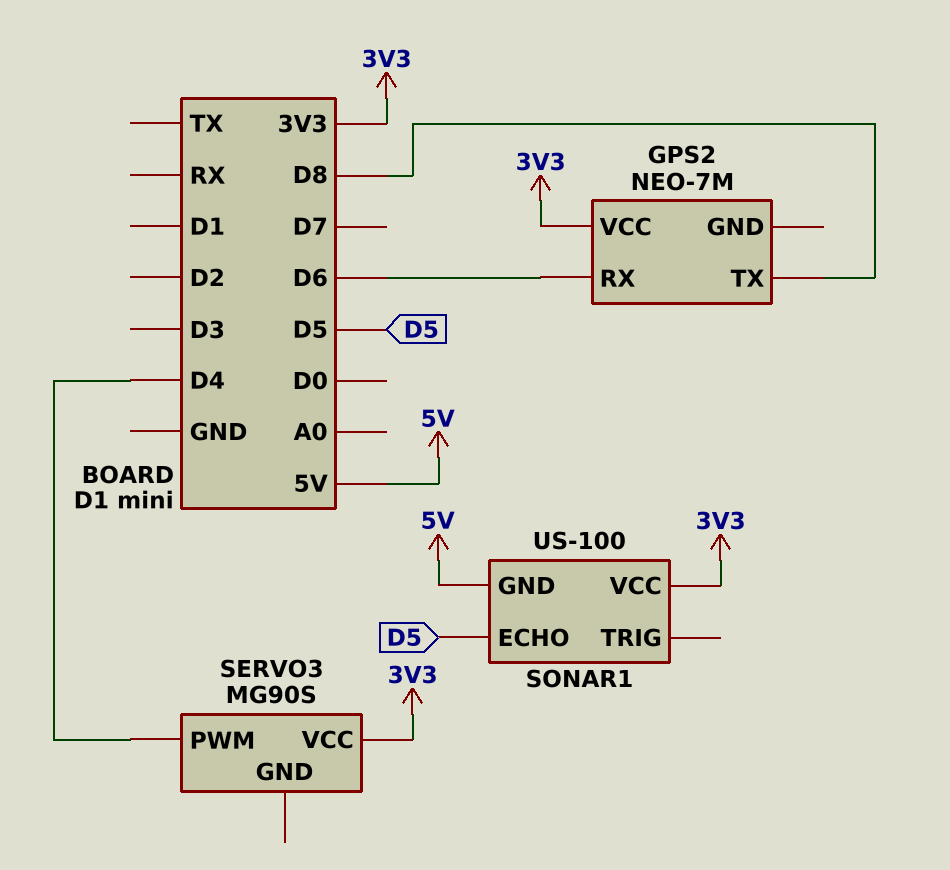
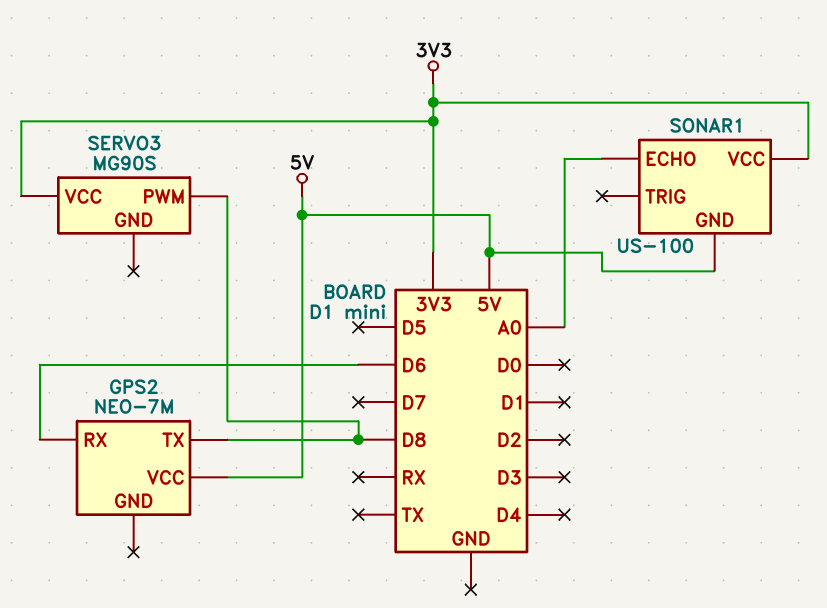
GPS2 pin VCC: 3V3 -> 5V
SERVO3 pin PWM: D4 -> D8
SONAR1 pin ECHO: D5 -> A0

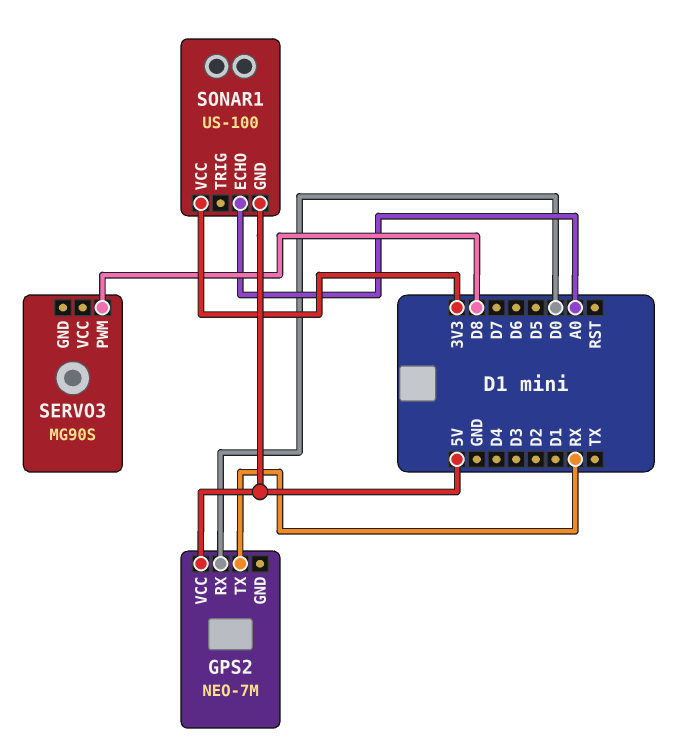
GPS2 pin RX: D6 -> D0
GPS2 pin TX: D8 -> RX
SERVO3 pin VCC: 3V3 -> none

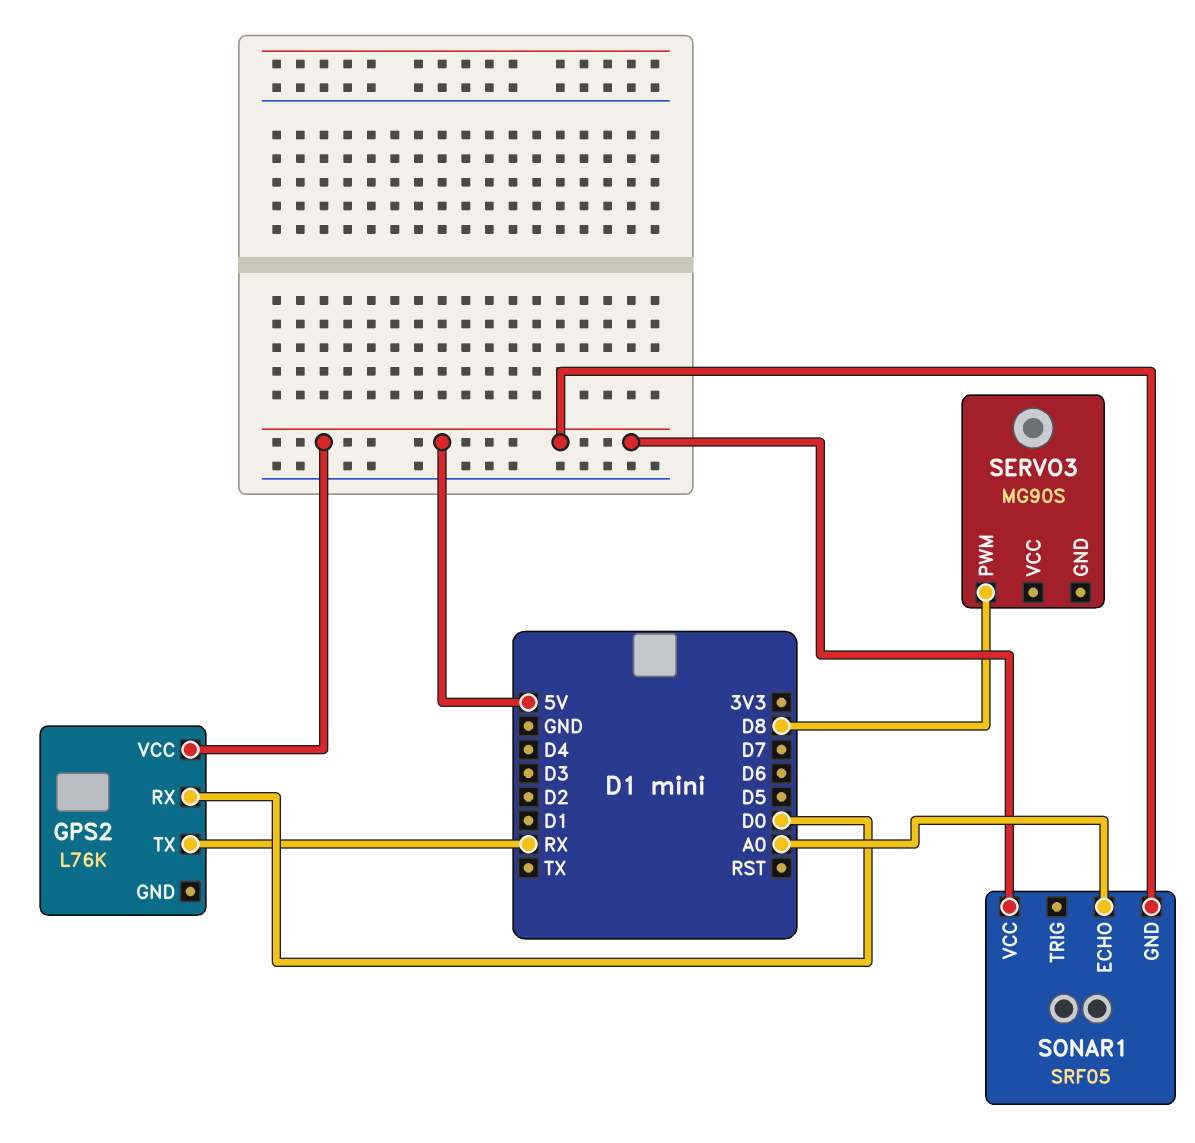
GPS2: NEO-7M -> L76K
SONAR1: US-100 -> SRF05
SONAR1 pin VCC: 3V3 -> 5V

